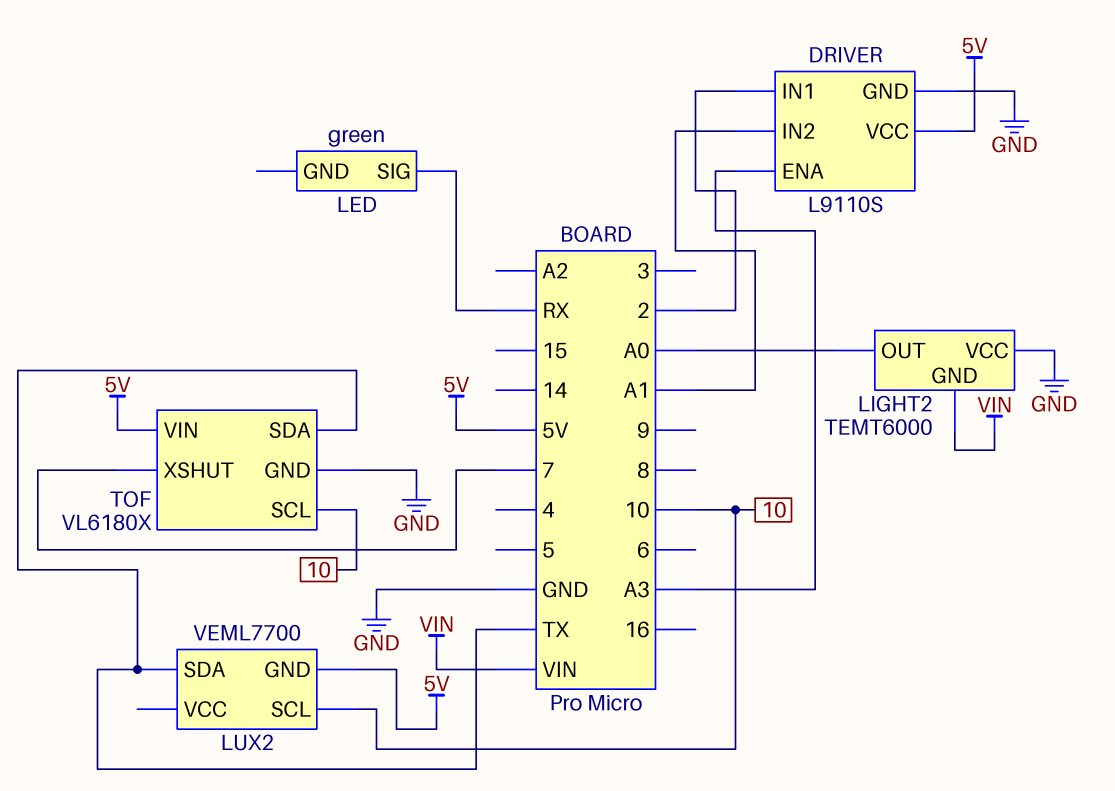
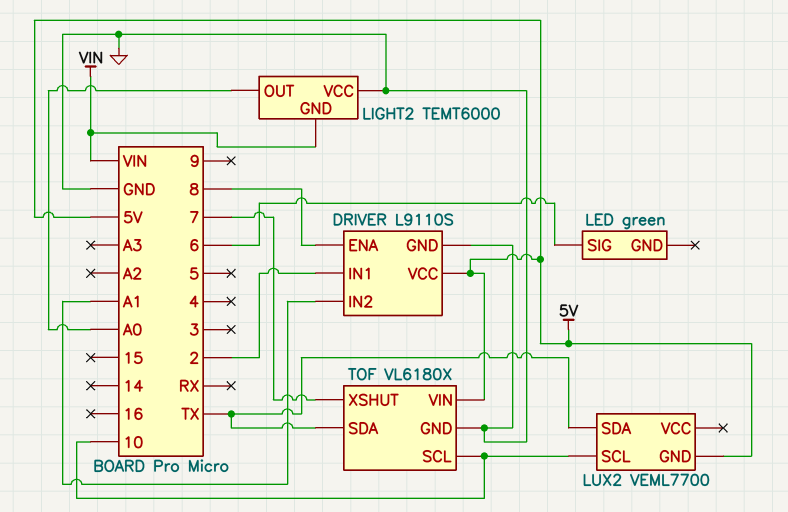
DRIVER pin ENA: A3 -> 8
LED pin SIG: RX -> 6

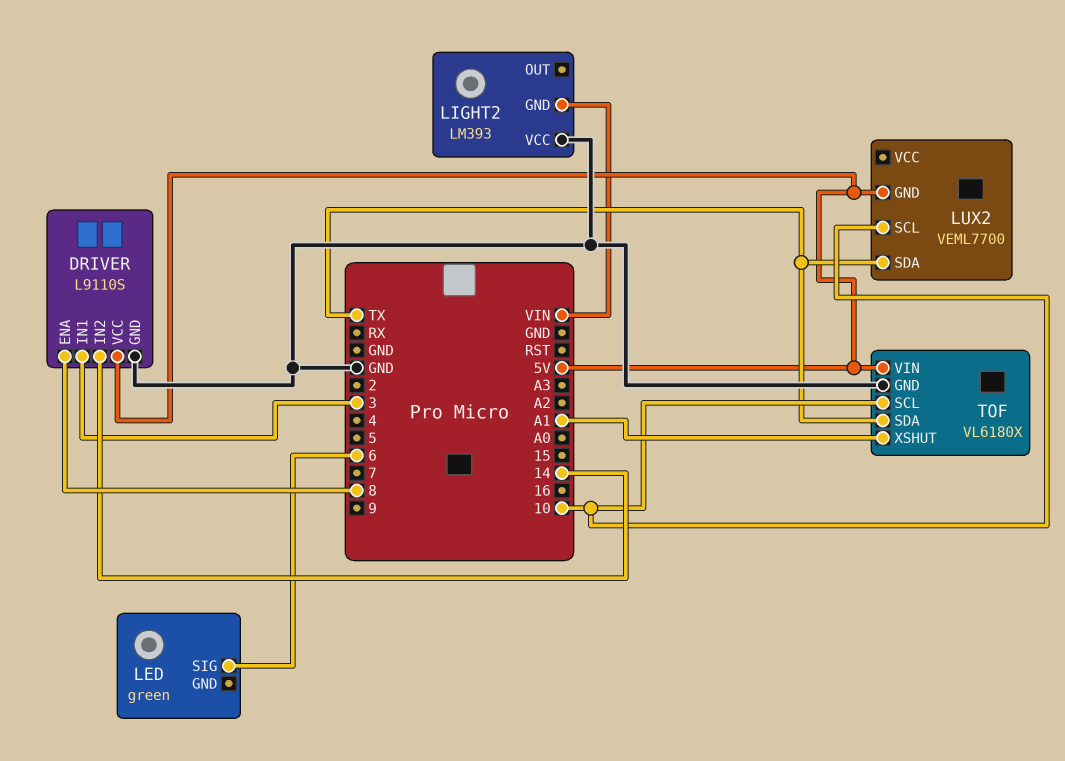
DRIVER pin IN1: 2 -> 3
DRIVER pin IN2: A1 -> 14
LIGHT2: TEMT6000 -> LM393
LIGHT2 pin OUT: A0 -> none
TOF pin XSHUT: 7 -> A1

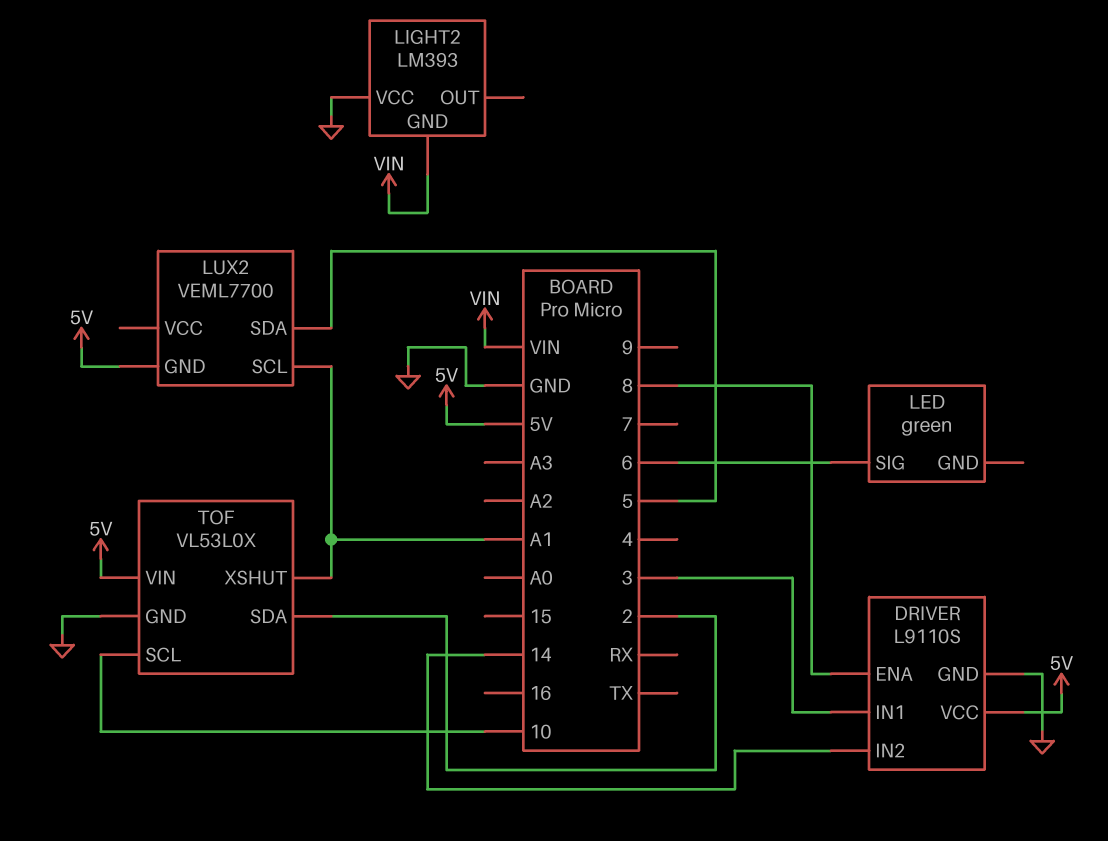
LUX2 pin SCL: 10 -> A1
LUX2 pin SDA: TX -> 5
TOF: VL6180X -> VL53L0X
TOF pin SDA: TX -> 2

